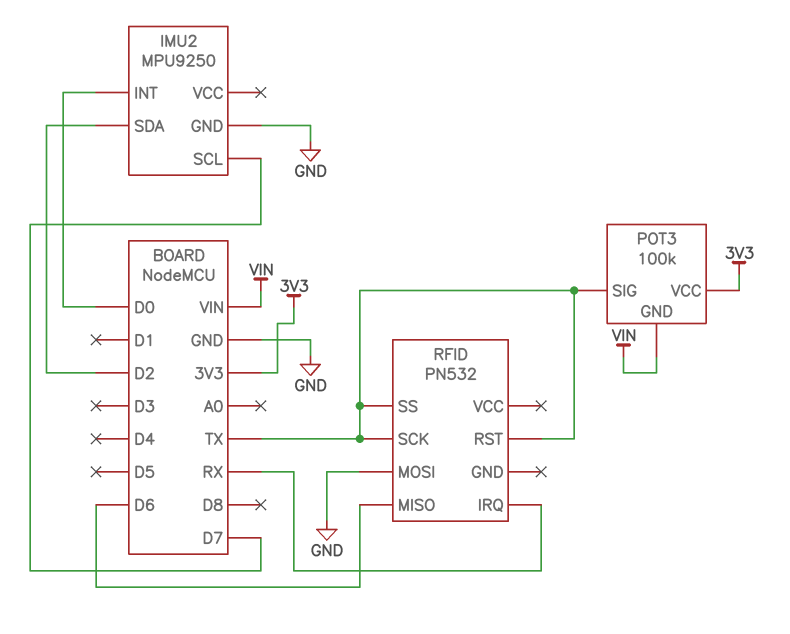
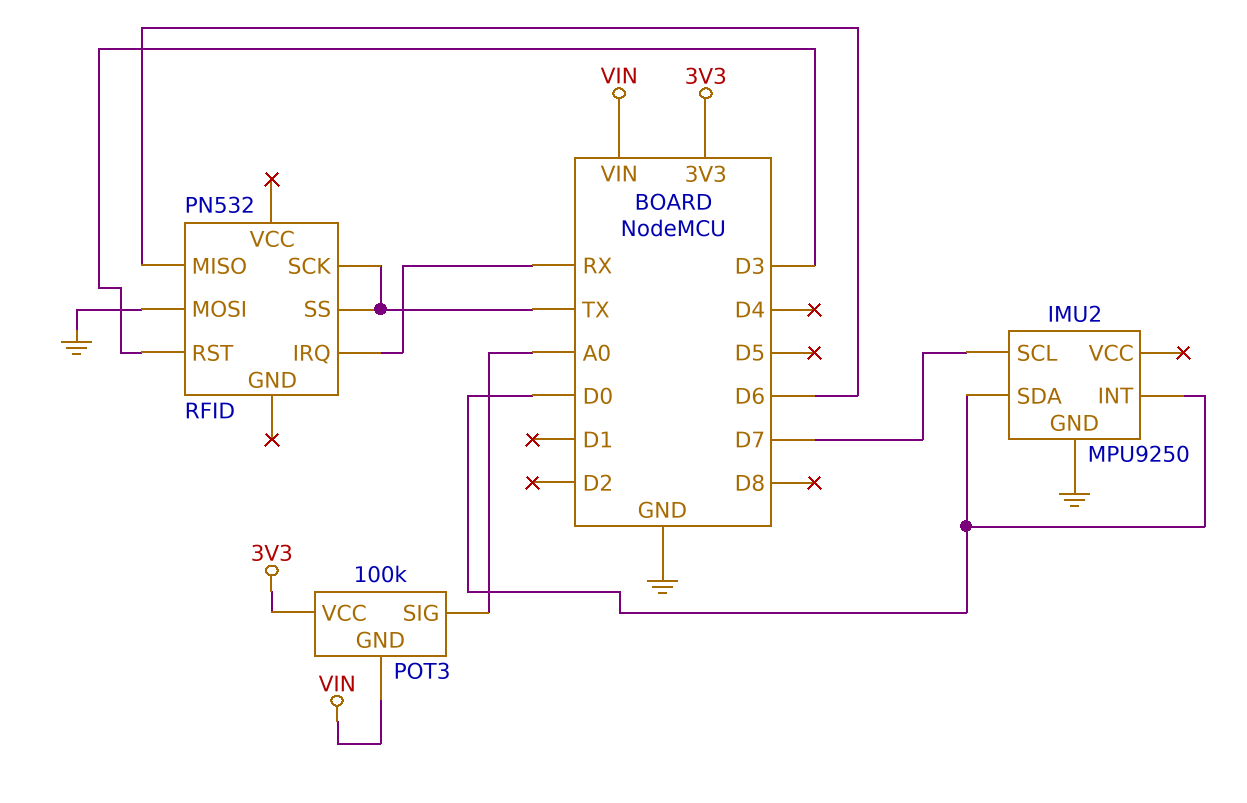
IMU2 pin SDA: D2 -> D0
POT3 pin SIG: TX -> A0
RFID pin RST: TX -> D3

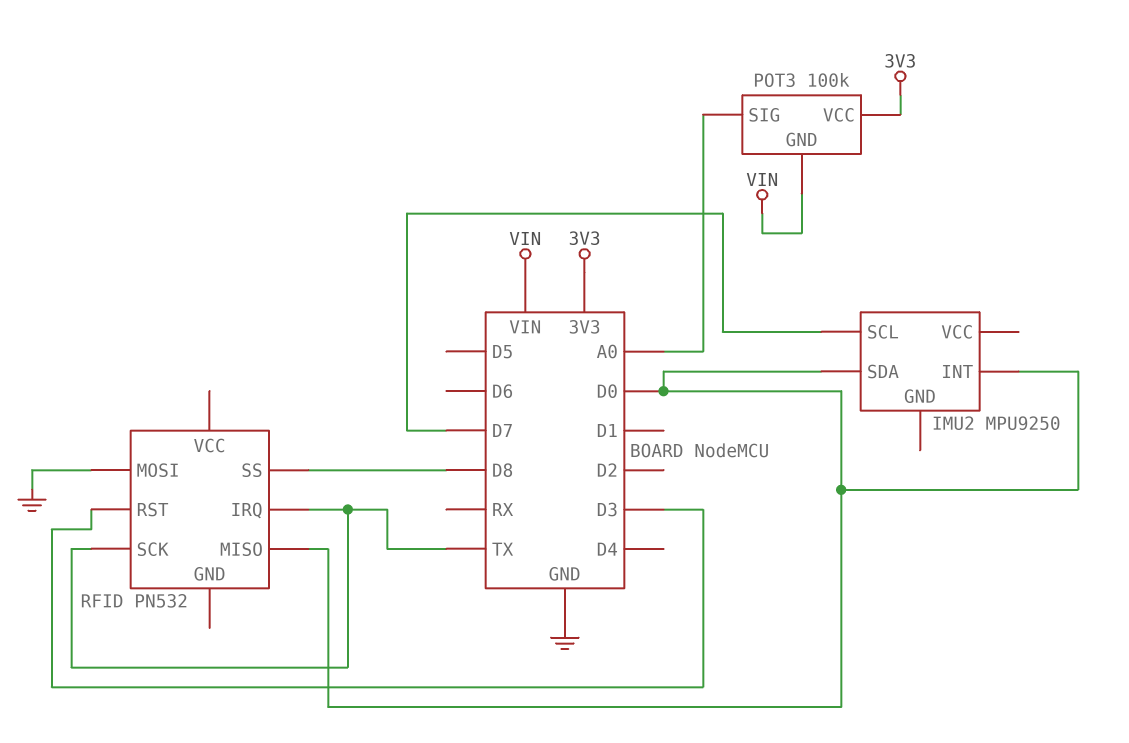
IMU2 pin GND: GND -> none
RFID pin IRQ: RX -> TX
RFID pin MISO: D6 -> D0
RFID pin SS: TX -> D8

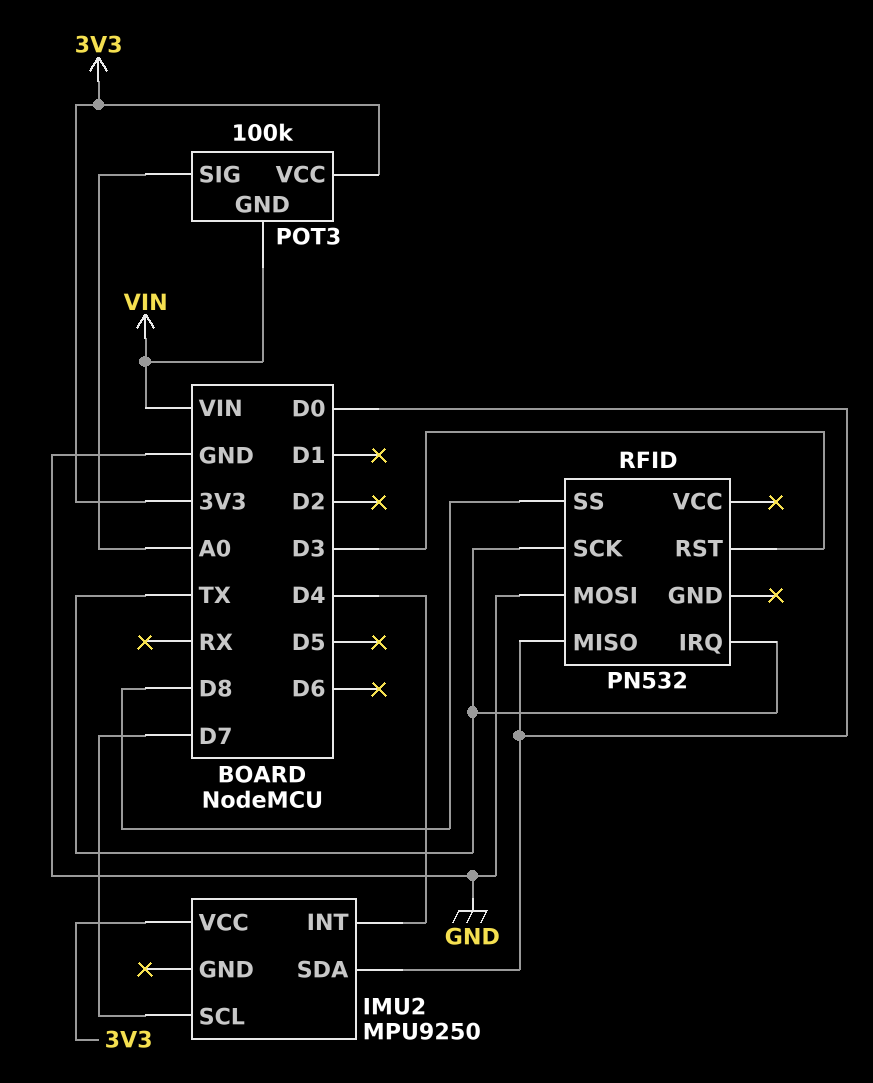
IMU2 pin INT: D0 -> D4
IMU2 pin VCC: none -> 3V3

